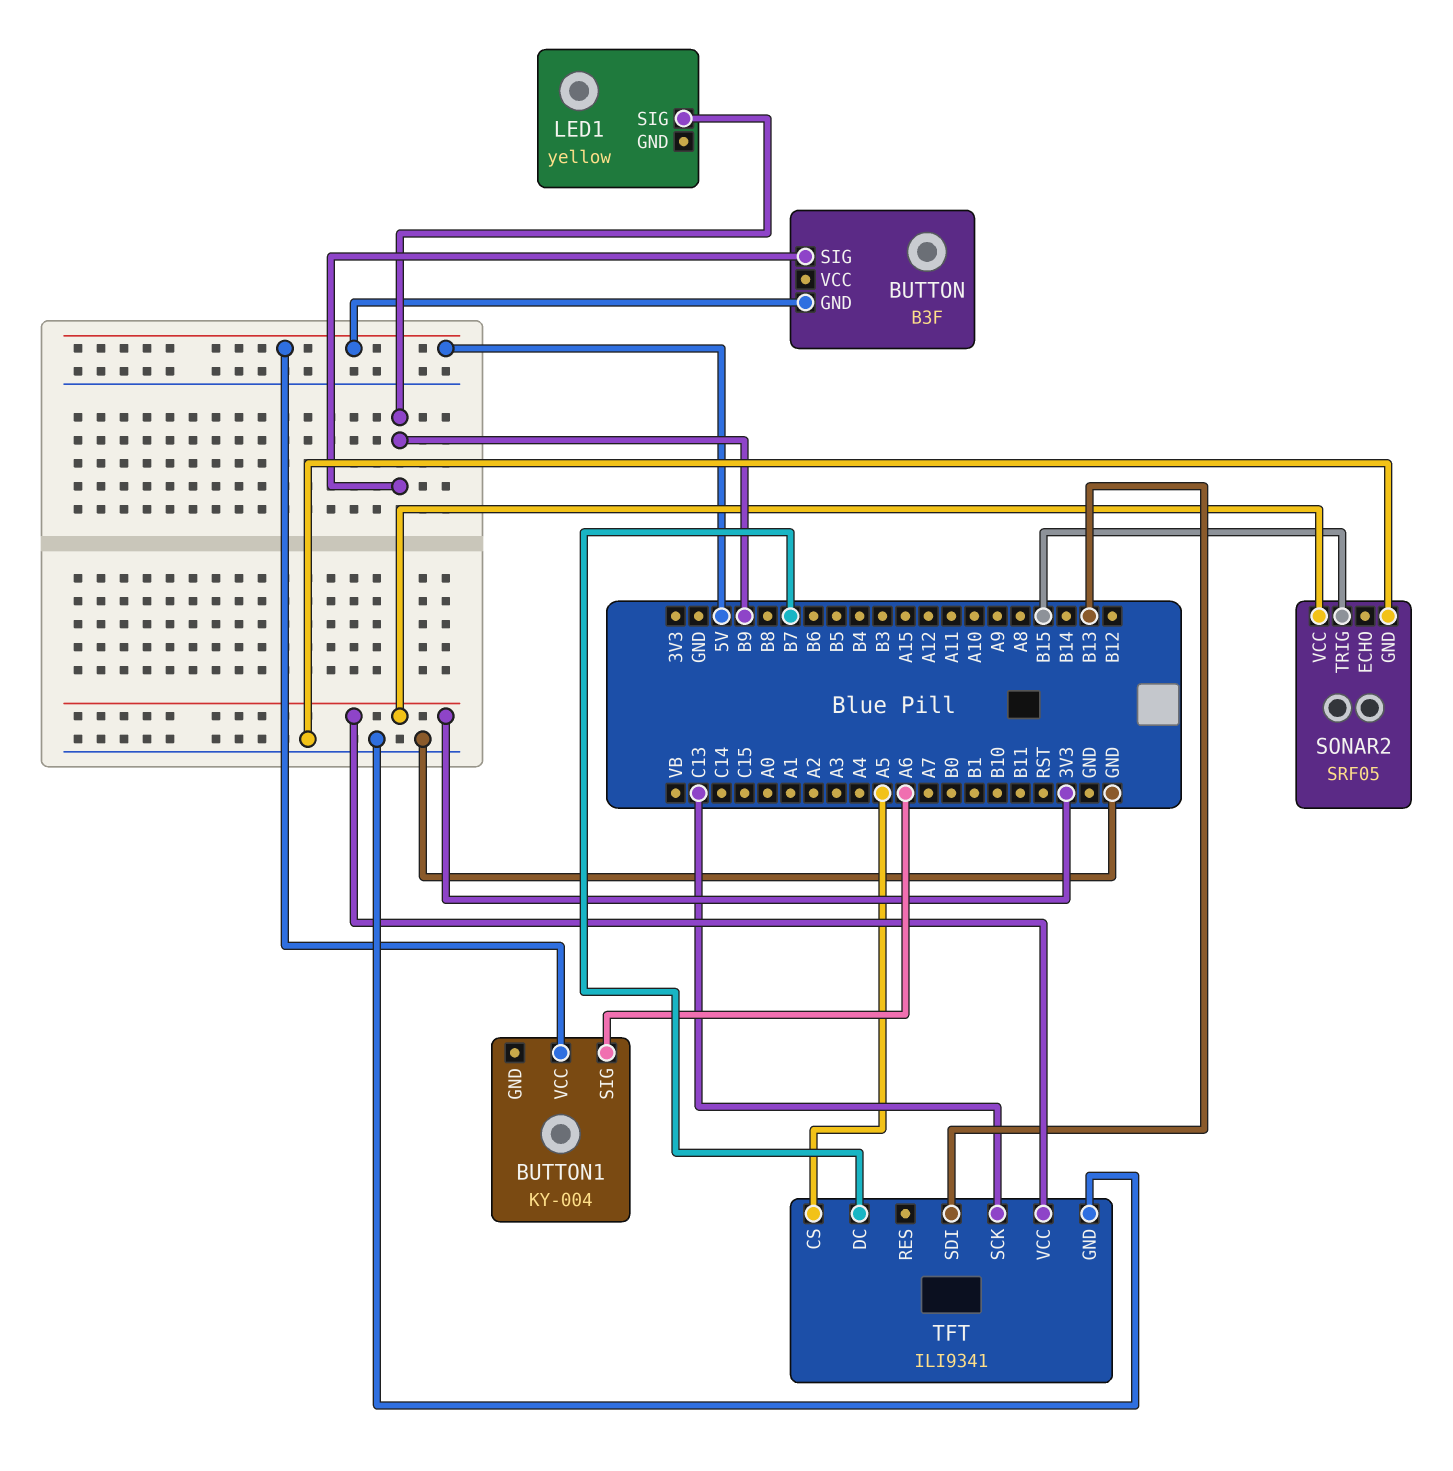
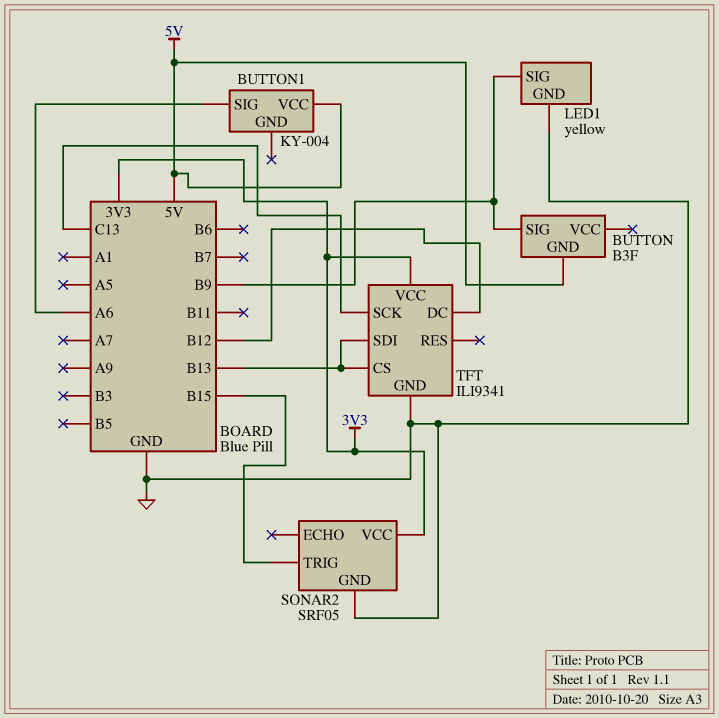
LED1 pin GND: none -> GND
TFT pin CS: A5 -> B13
TFT pin DC: B7 -> B12

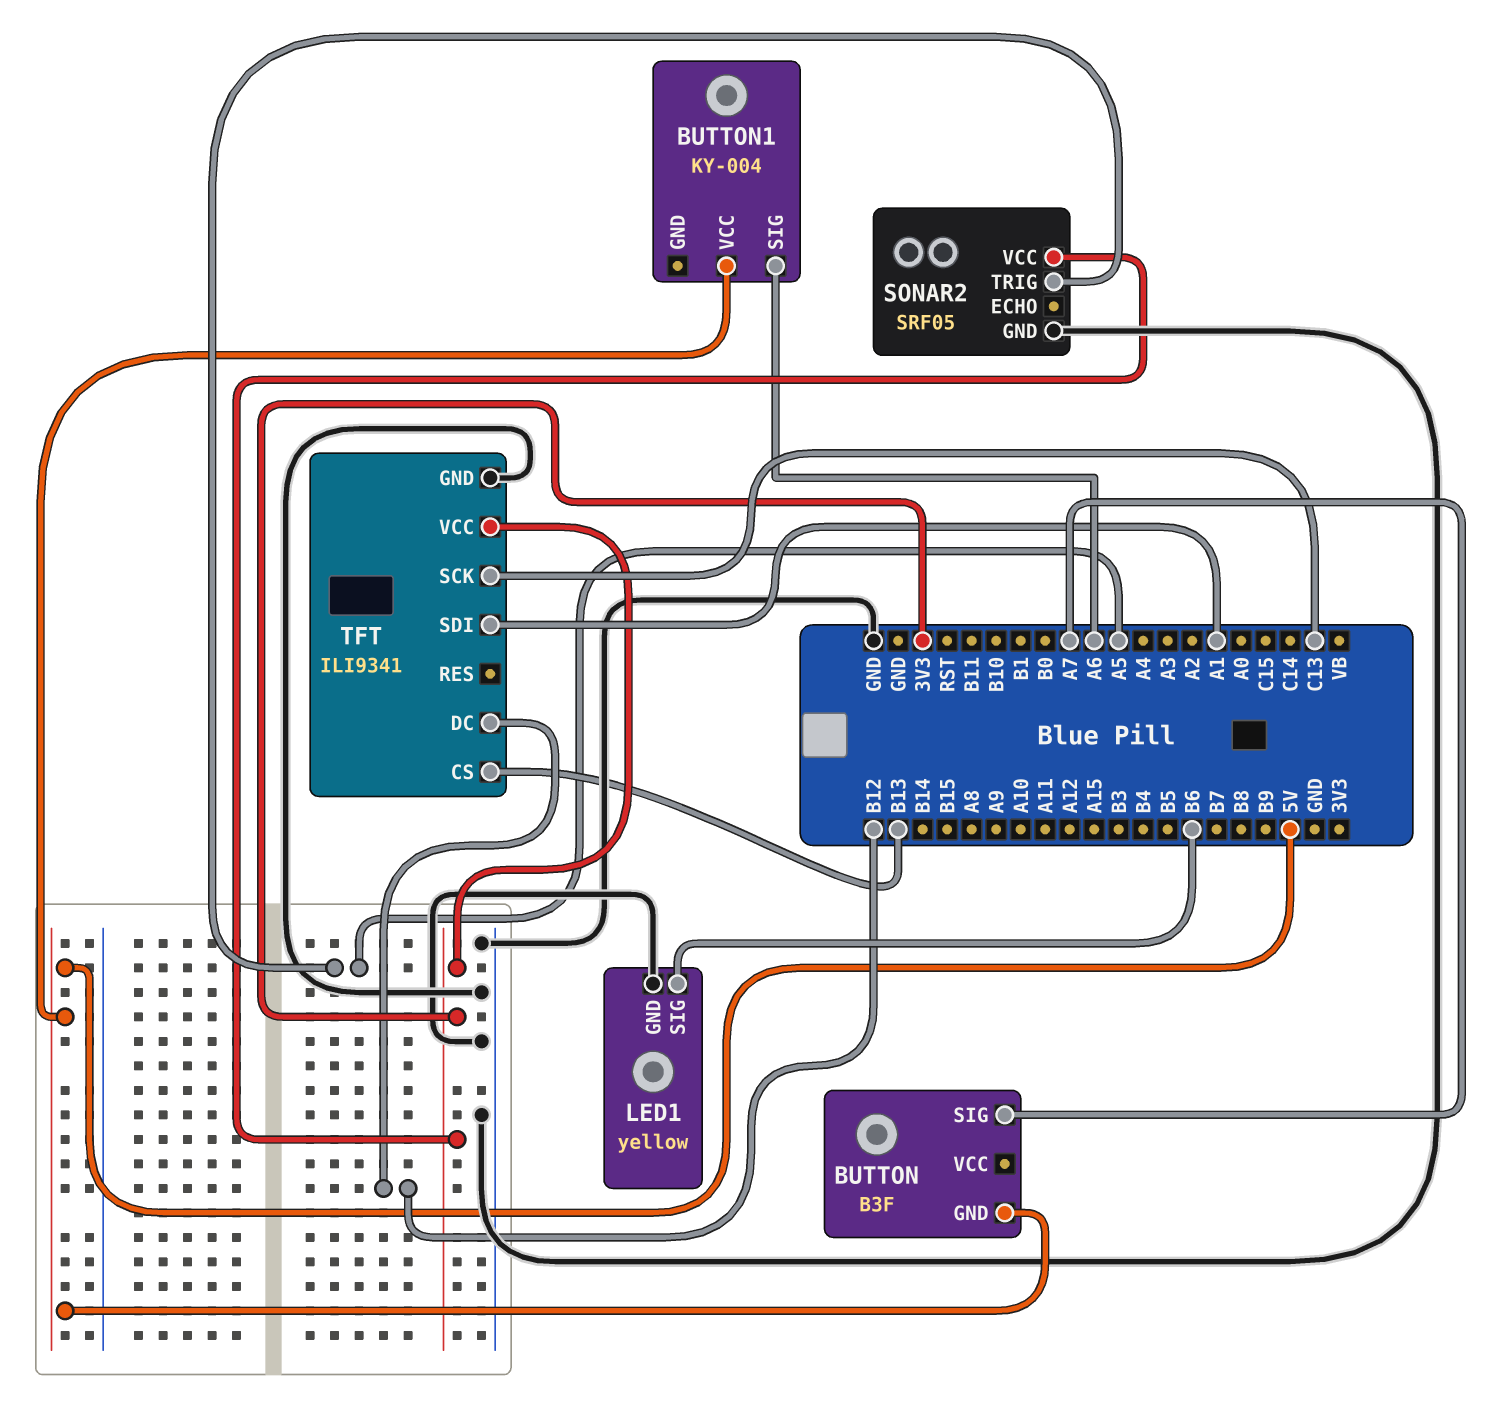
BUTTON pin SIG: B9 -> A7
LED1 pin SIG: B9 -> B6
SONAR2 pin TRIG: B15 -> A5
TFT pin SDI: B13 -> A1

